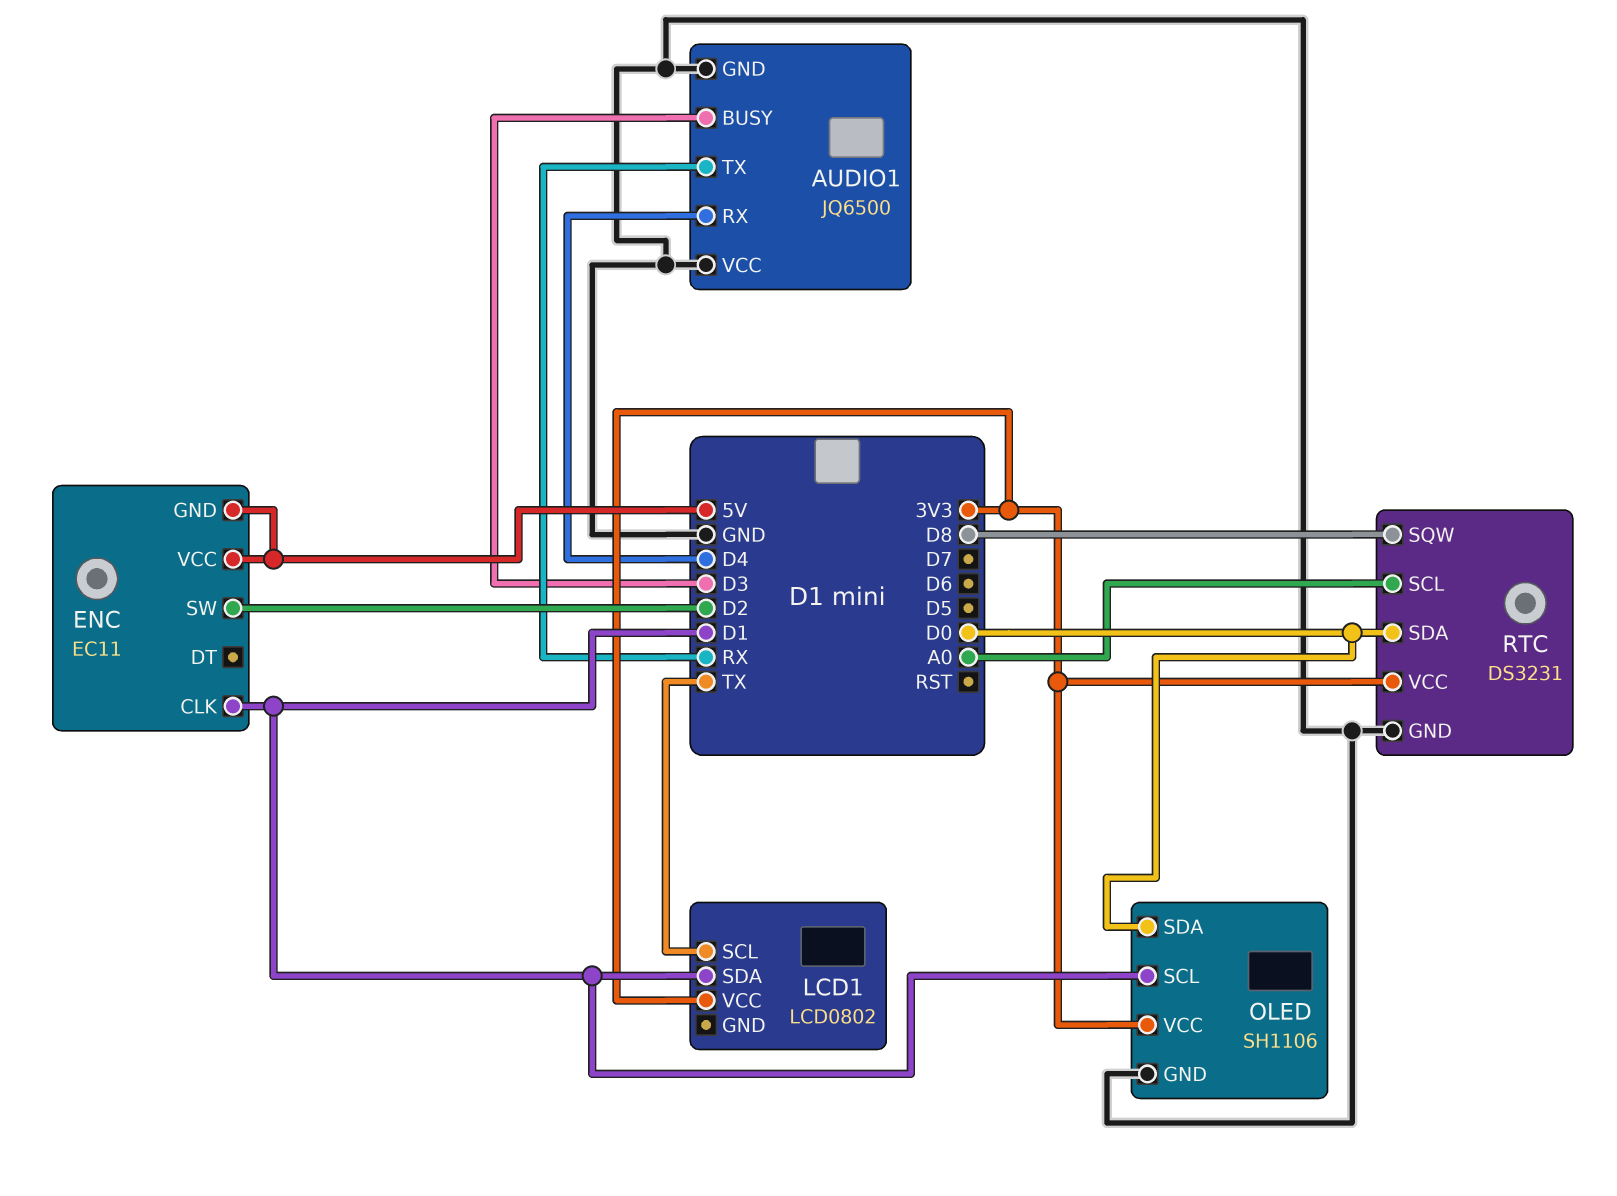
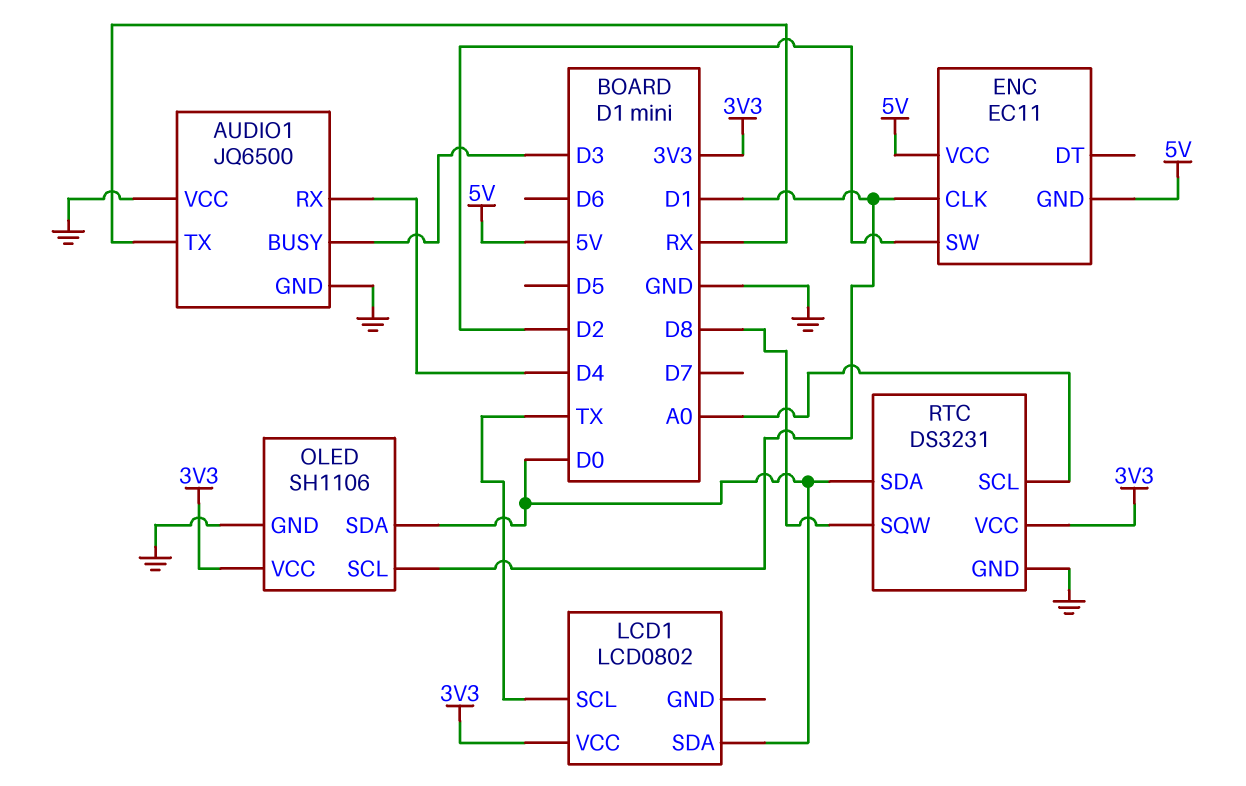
LCD1 pin SDA: D1 -> D0

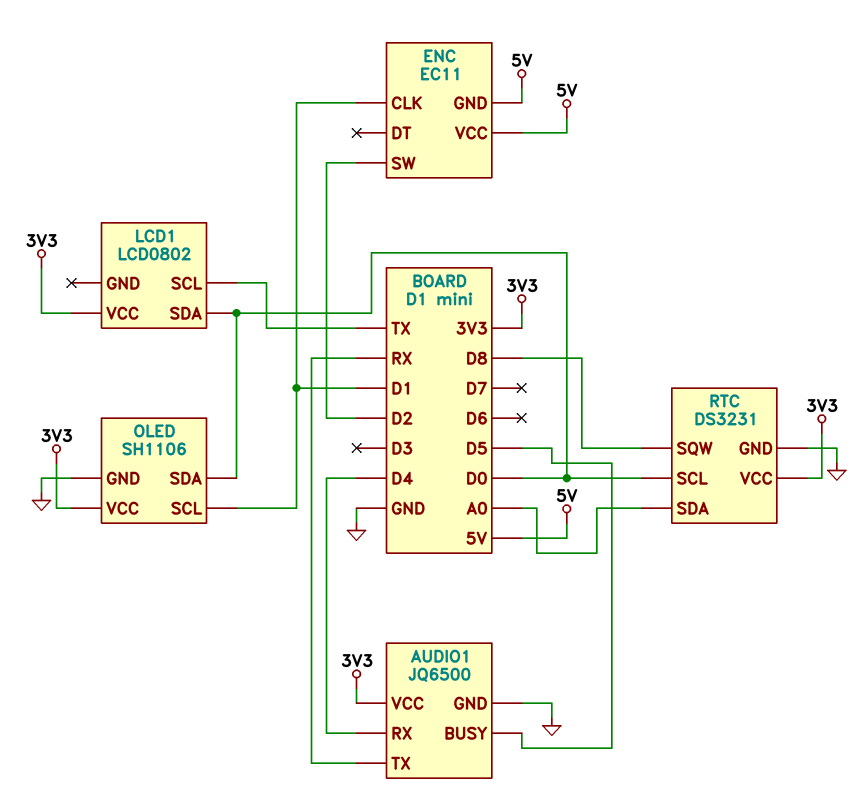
AUDIO1 pin BUSY: D3 -> D5
AUDIO1 pin VCC: GND -> 3V3
RTC pin SCL: A0 -> D0
RTC pin SDA: D0 -> A0

